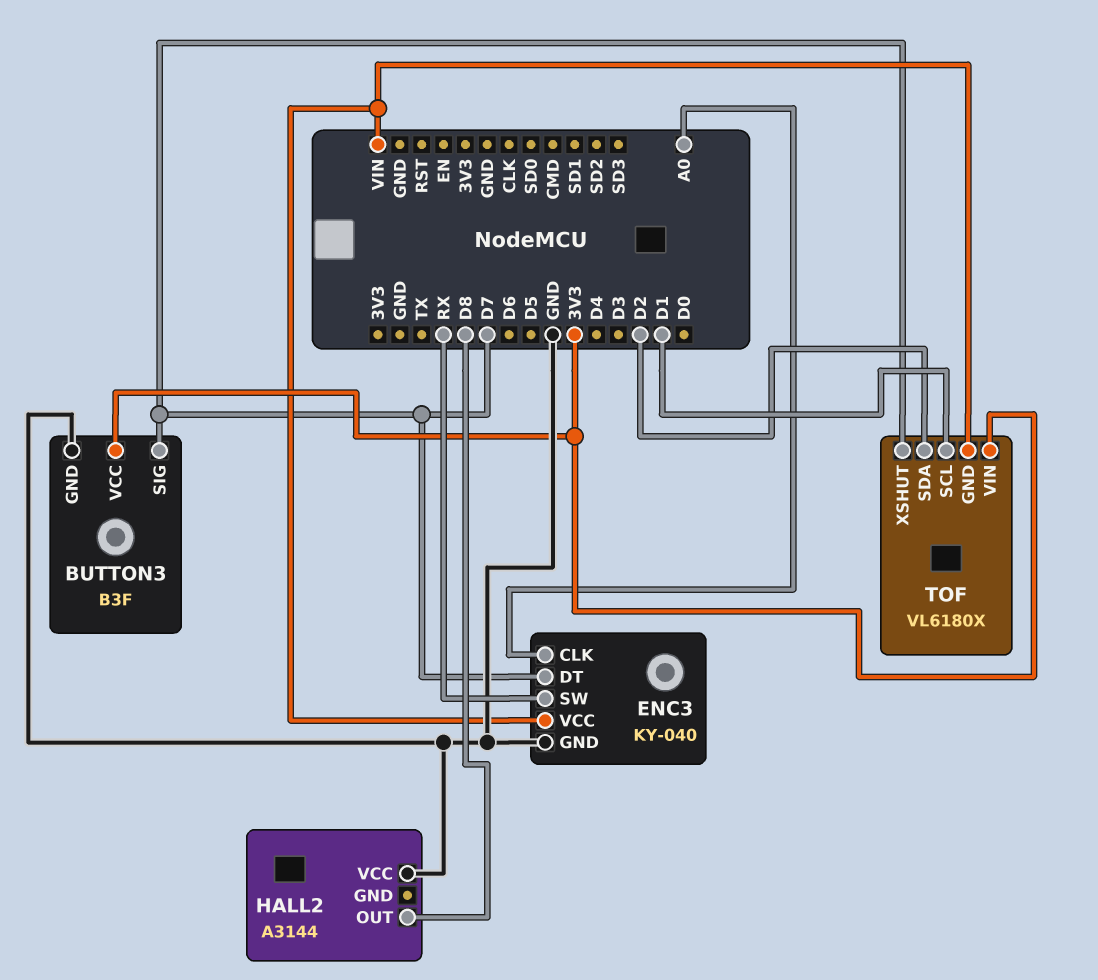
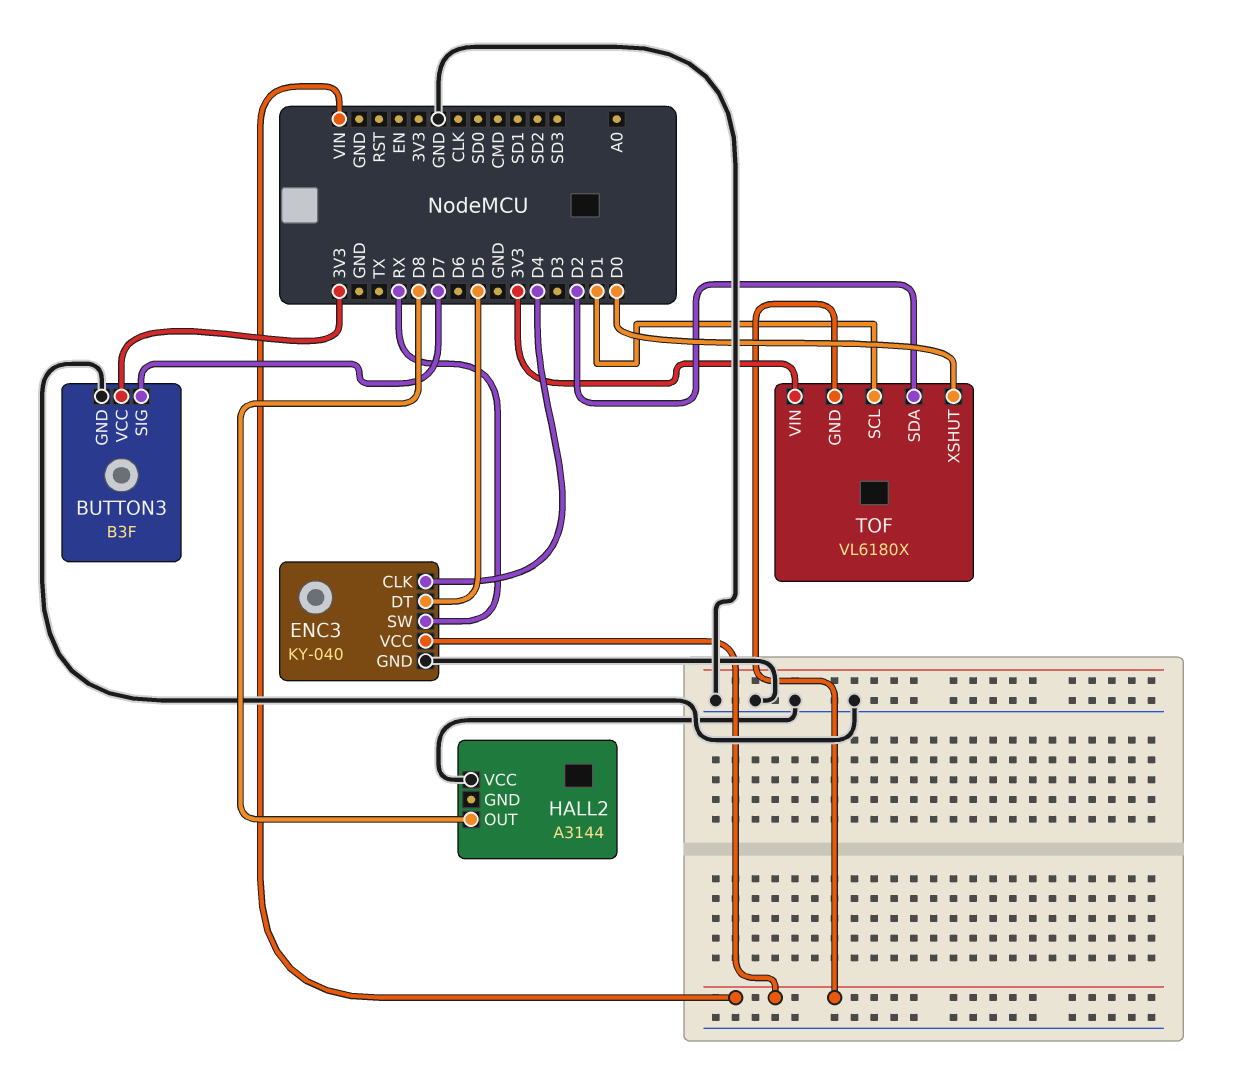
ENC3 pin CLK: A0 -> D4
ENC3 pin DT: D7 -> D5
TOF pin XSHUT: D7 -> D0

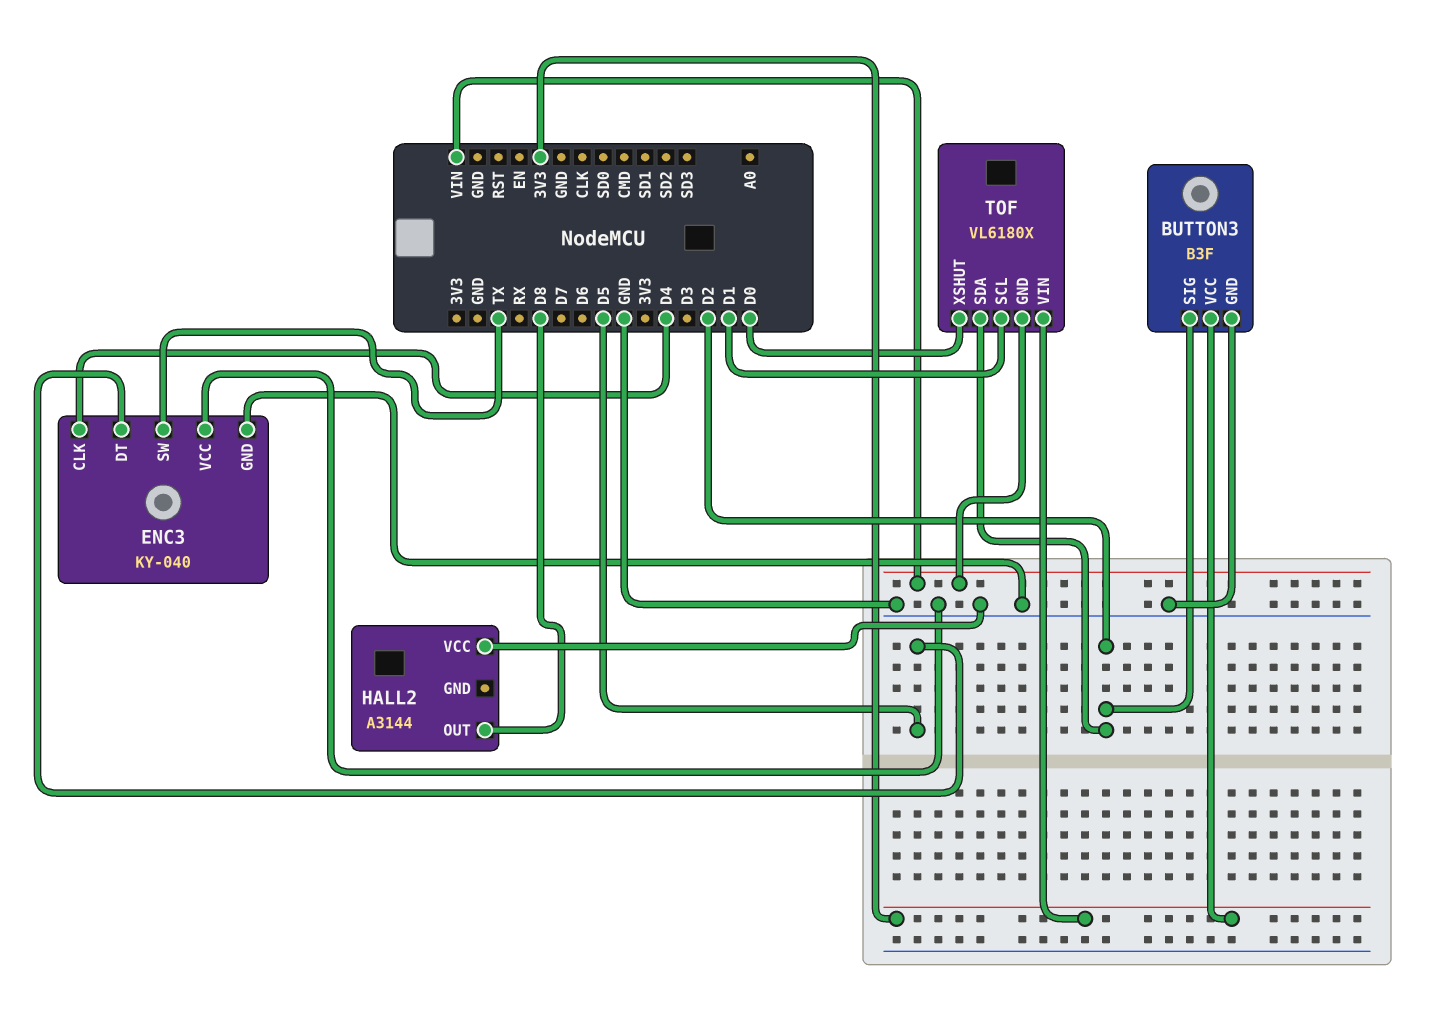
BUTTON3 pin SIG: D7 -> D2
ENC3 pin SW: RX -> TX
ENC3 pin VCC: VIN -> GND

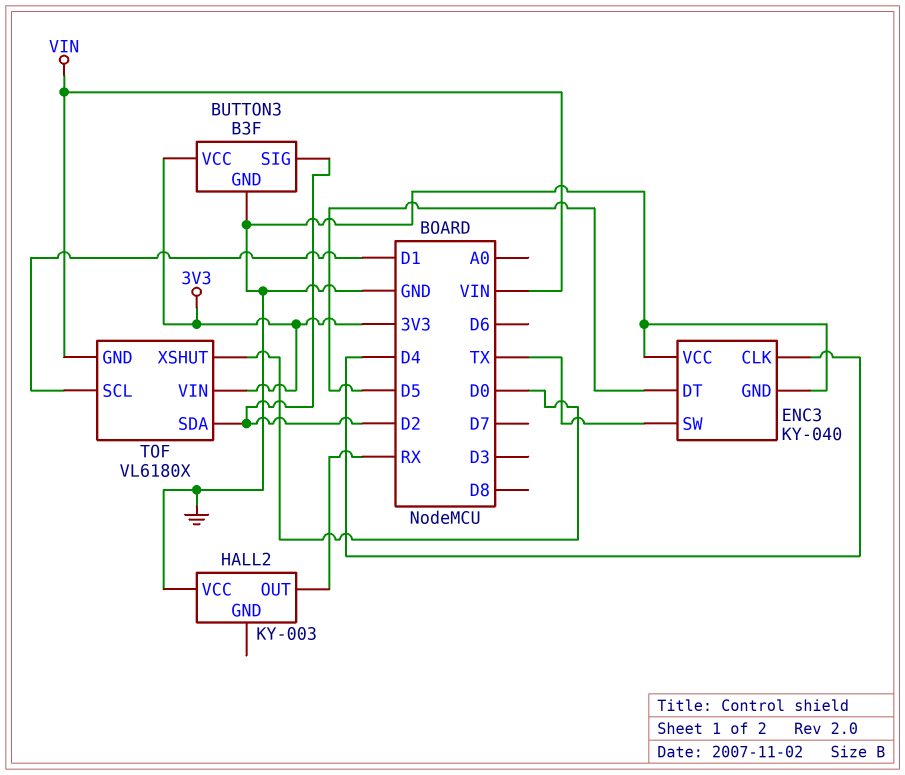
HALL2: A3144 -> KY-003
HALL2 pin OUT: D8 -> RX

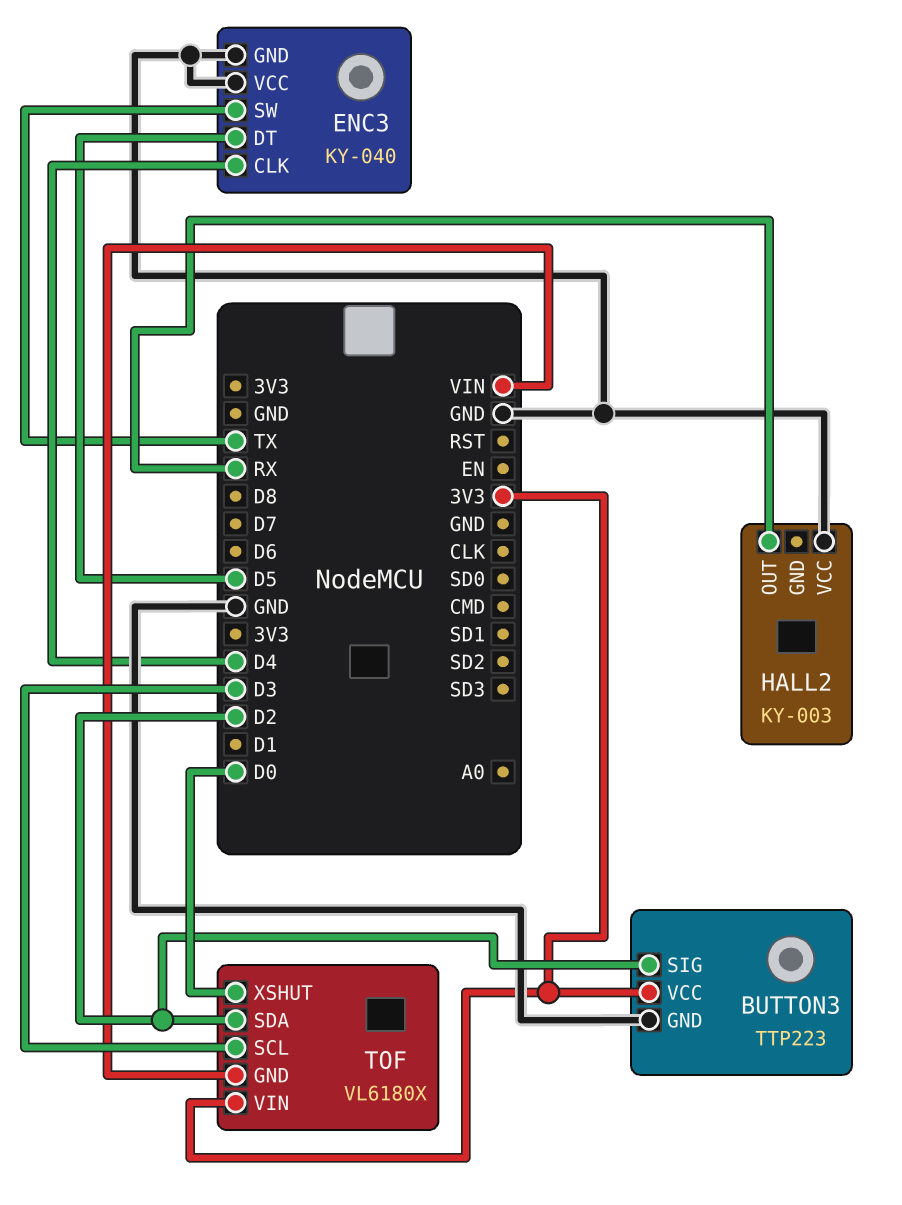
BUTTON3: B3F -> TTP223
TOF pin SCL: D1 -> D3

